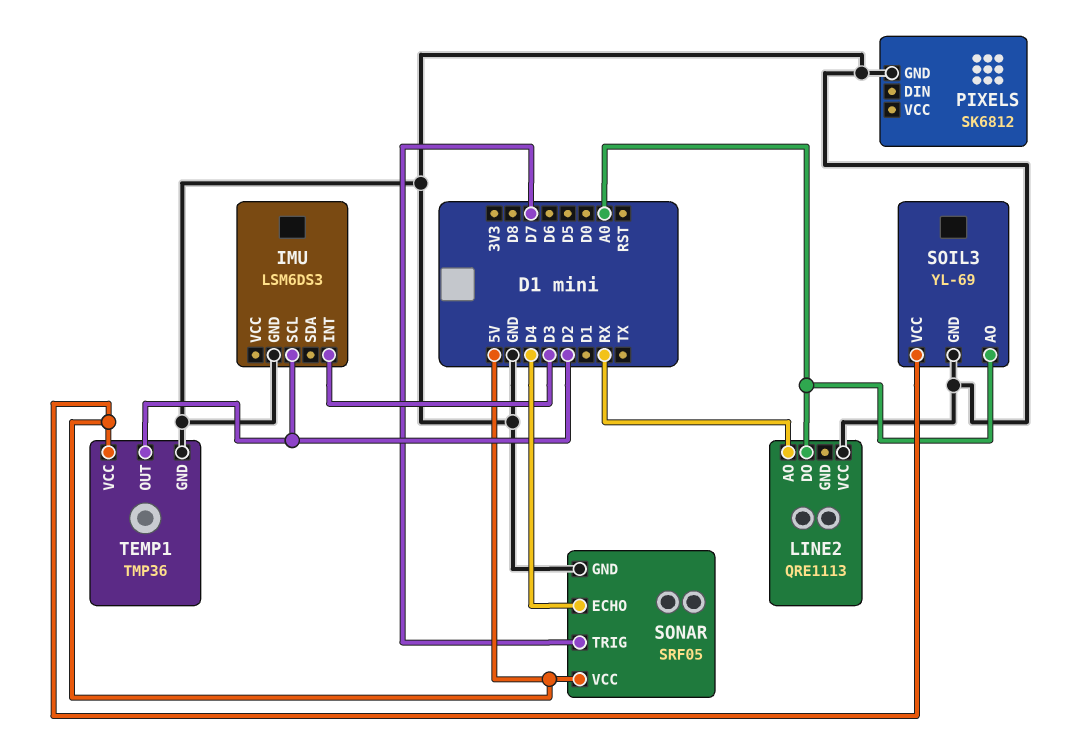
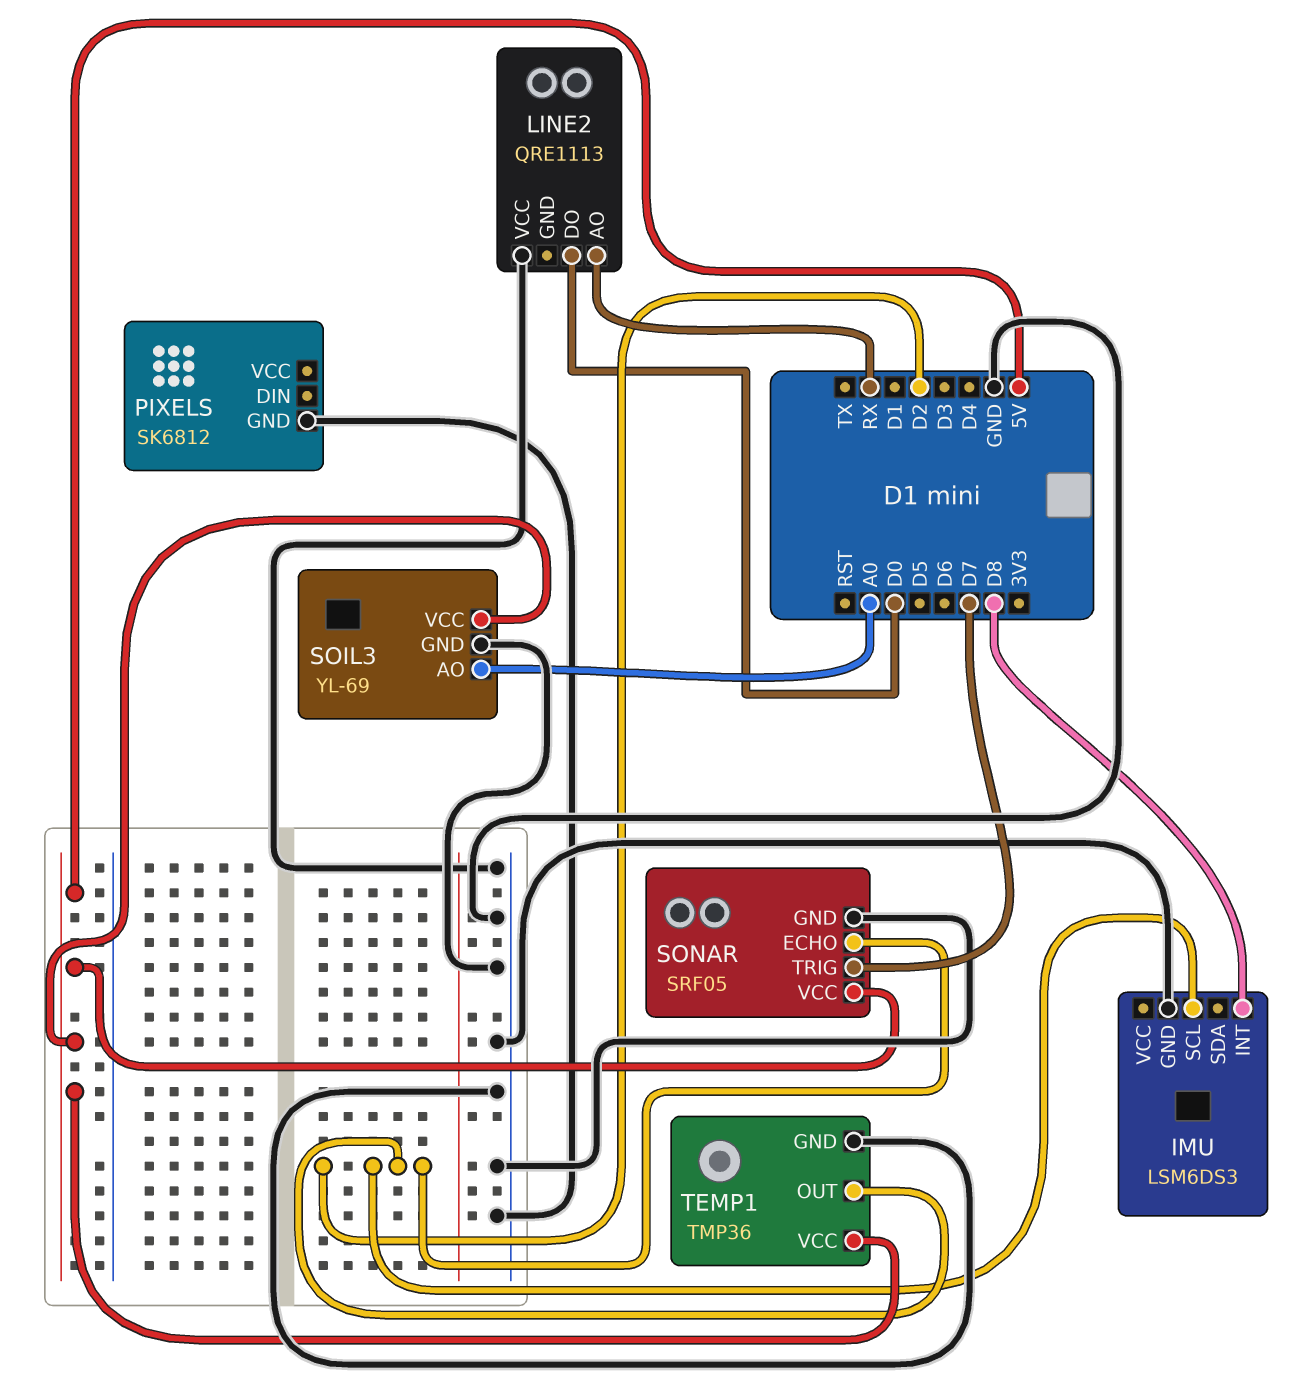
IMU pin INT: D3 -> D8
LINE2 pin DO: A0 -> D0
SONAR pin ECHO: D4 -> D2

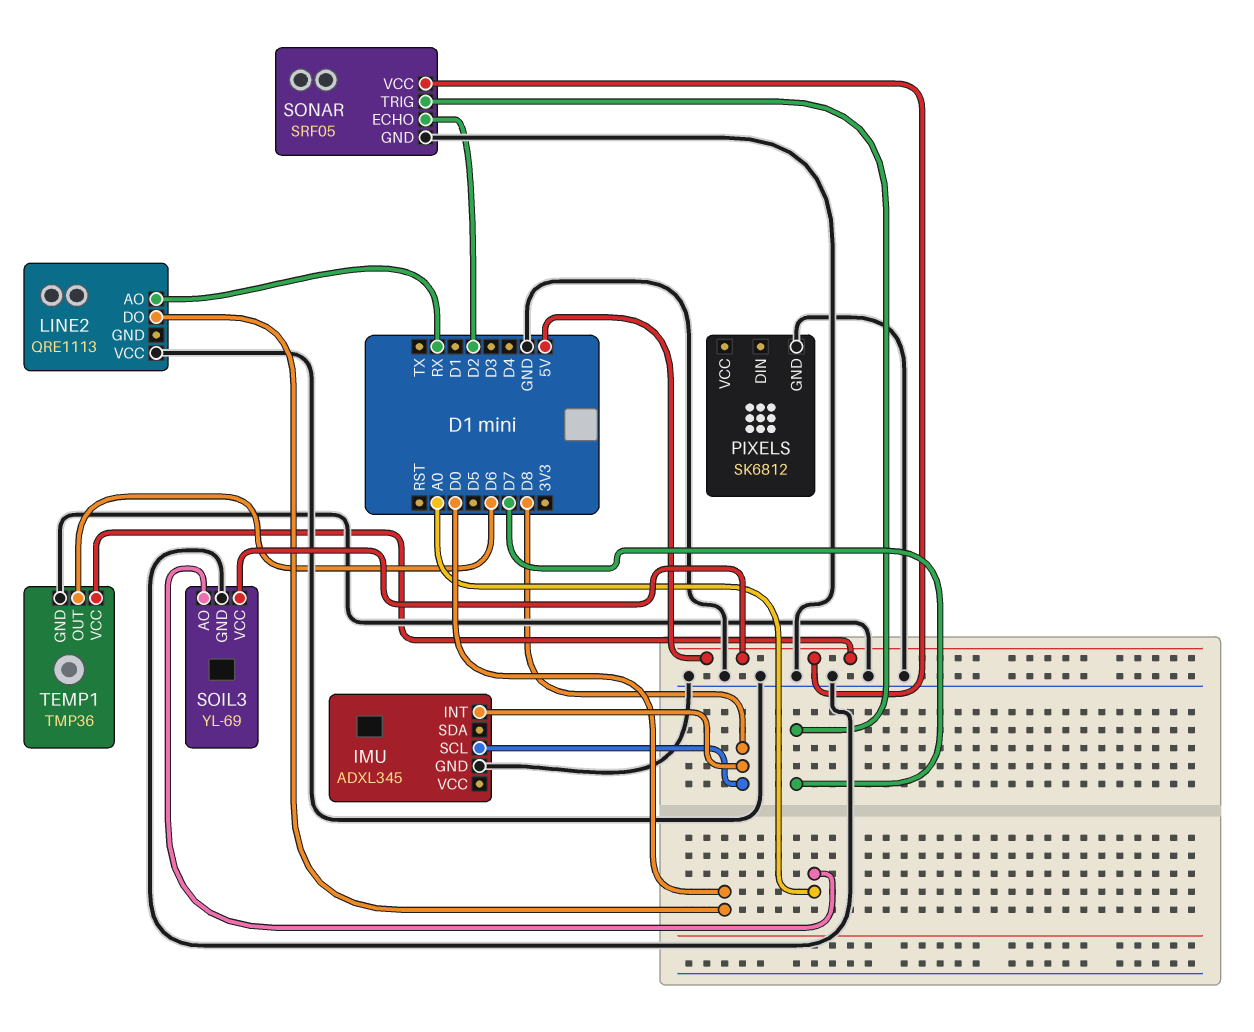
IMU: LSM6DS3 -> ADXL345
IMU pin SCL: D2 -> D8
TEMP1 pin OUT: D2 -> D6

